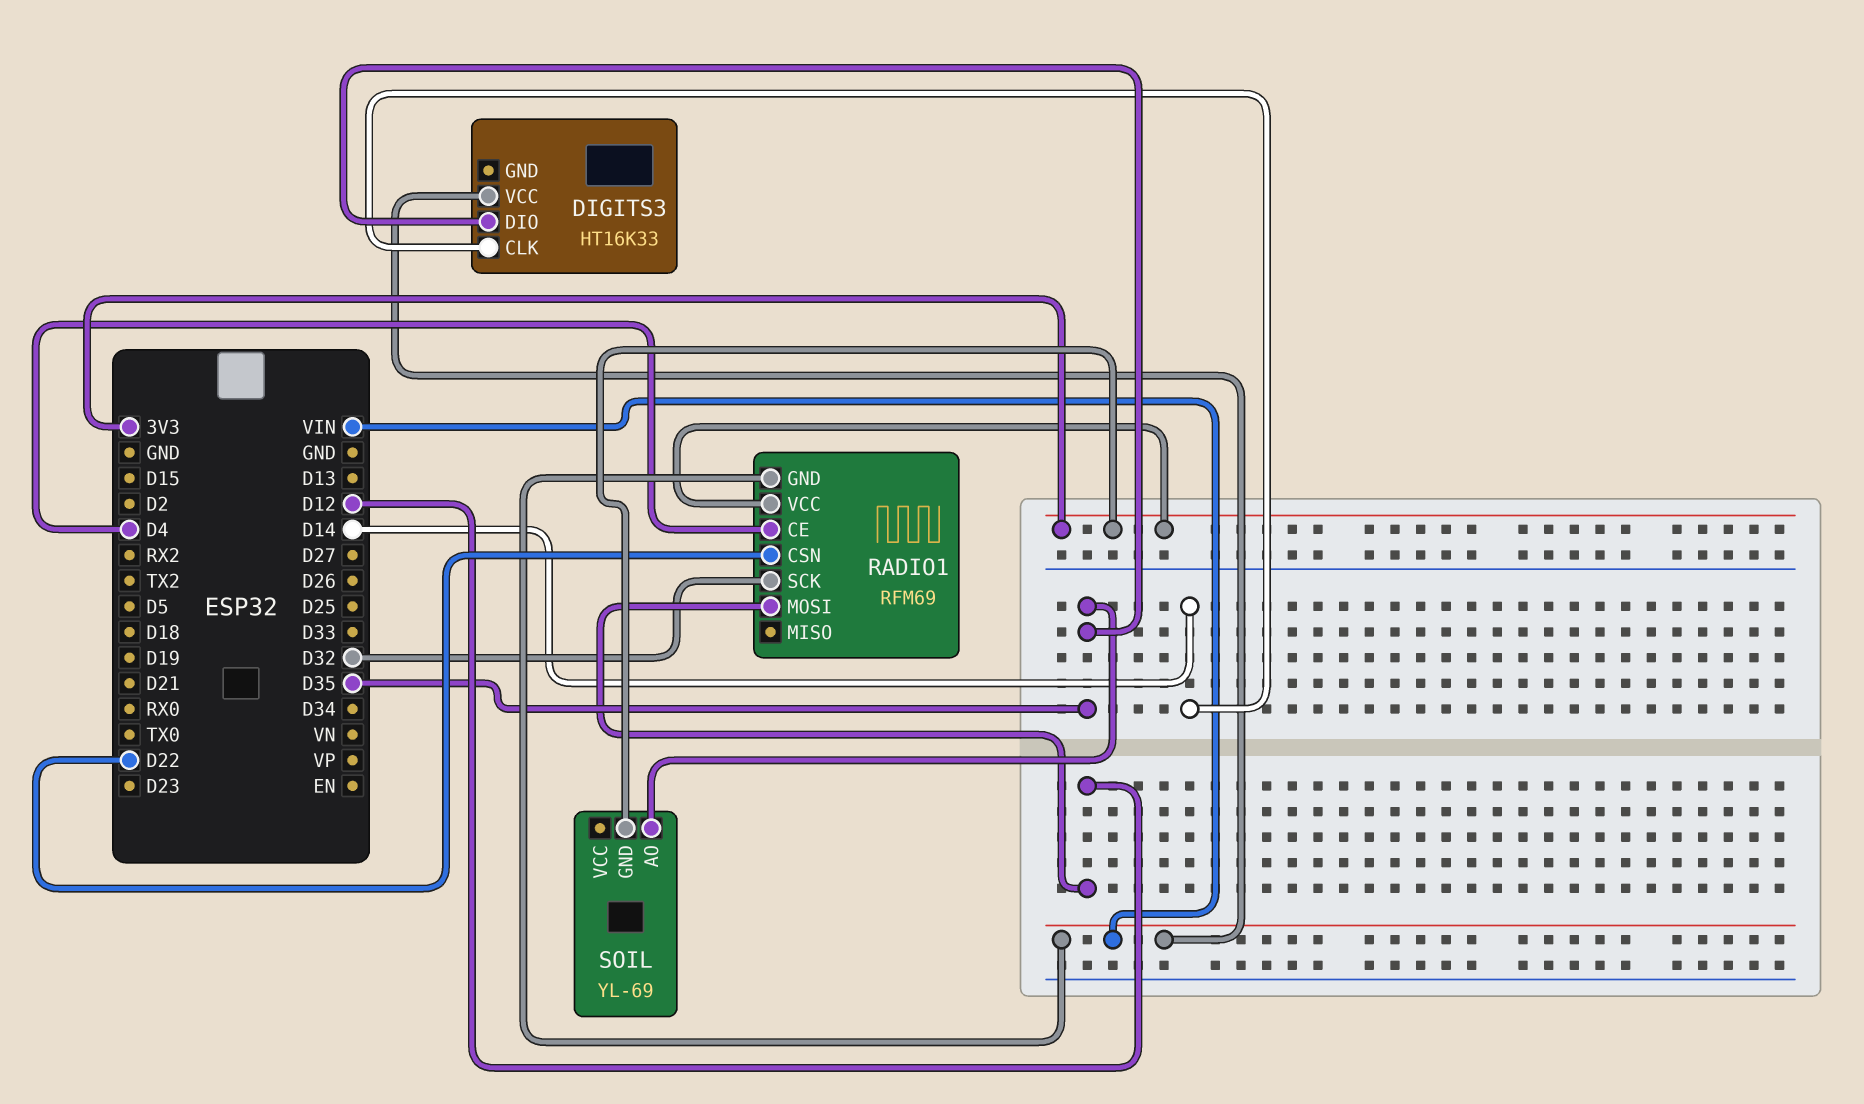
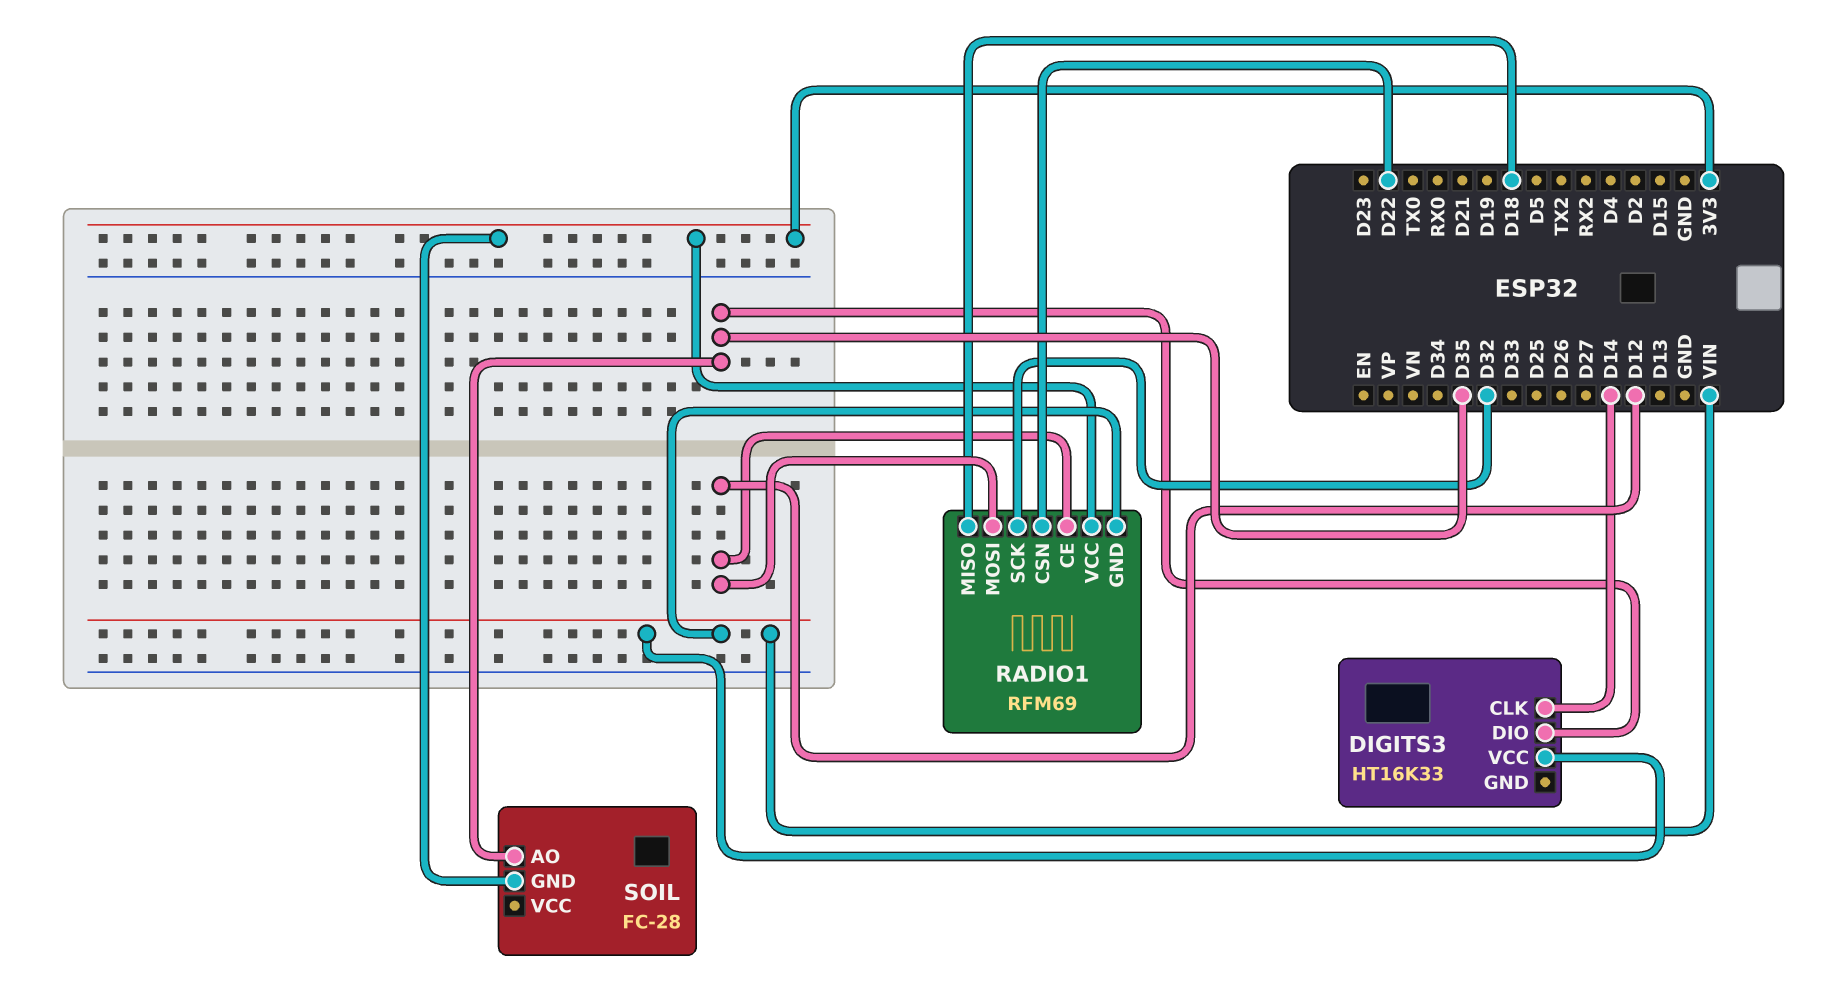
RADIO1 pin CE: D4 -> D12
RADIO1 pin MISO: none -> D18
SOIL: YL-69 -> FC-28

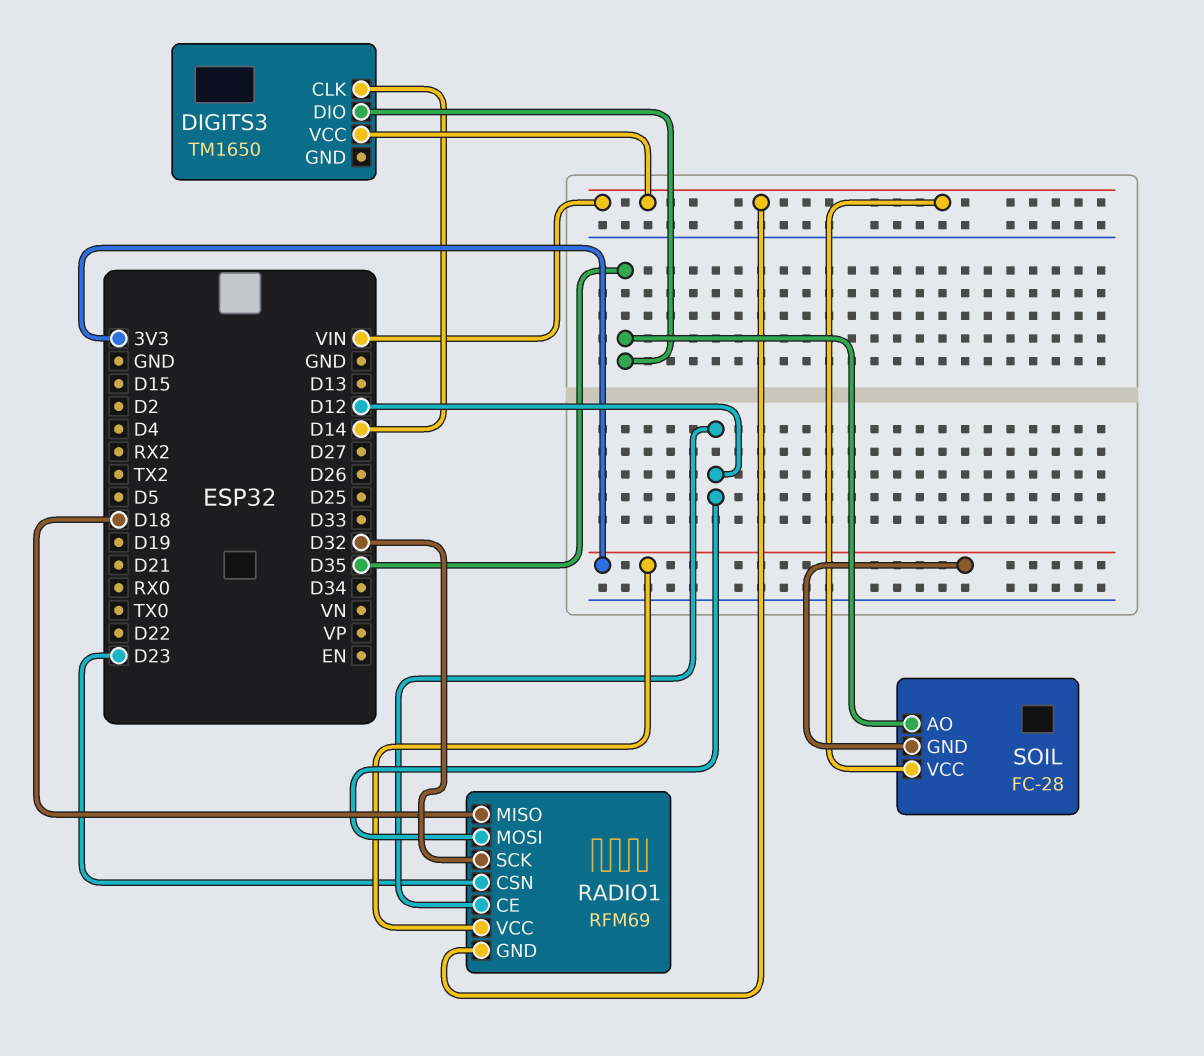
DIGITS3: HT16K33 -> TM1650
RADIO1 pin CSN: D22 -> D23
SOIL pin VCC: none -> VIN

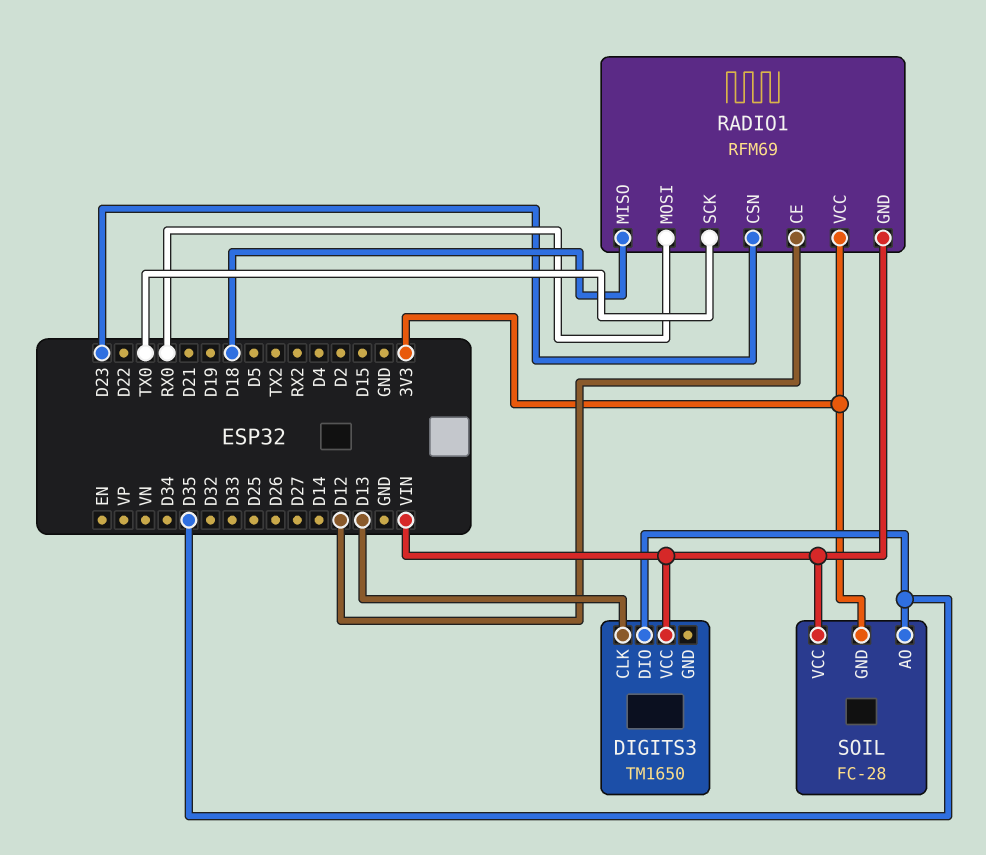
DIGITS3 pin CLK: D14 -> D13
RADIO1 pin MOSI: D12 -> RX0
RADIO1 pin SCK: D32 -> TX0

